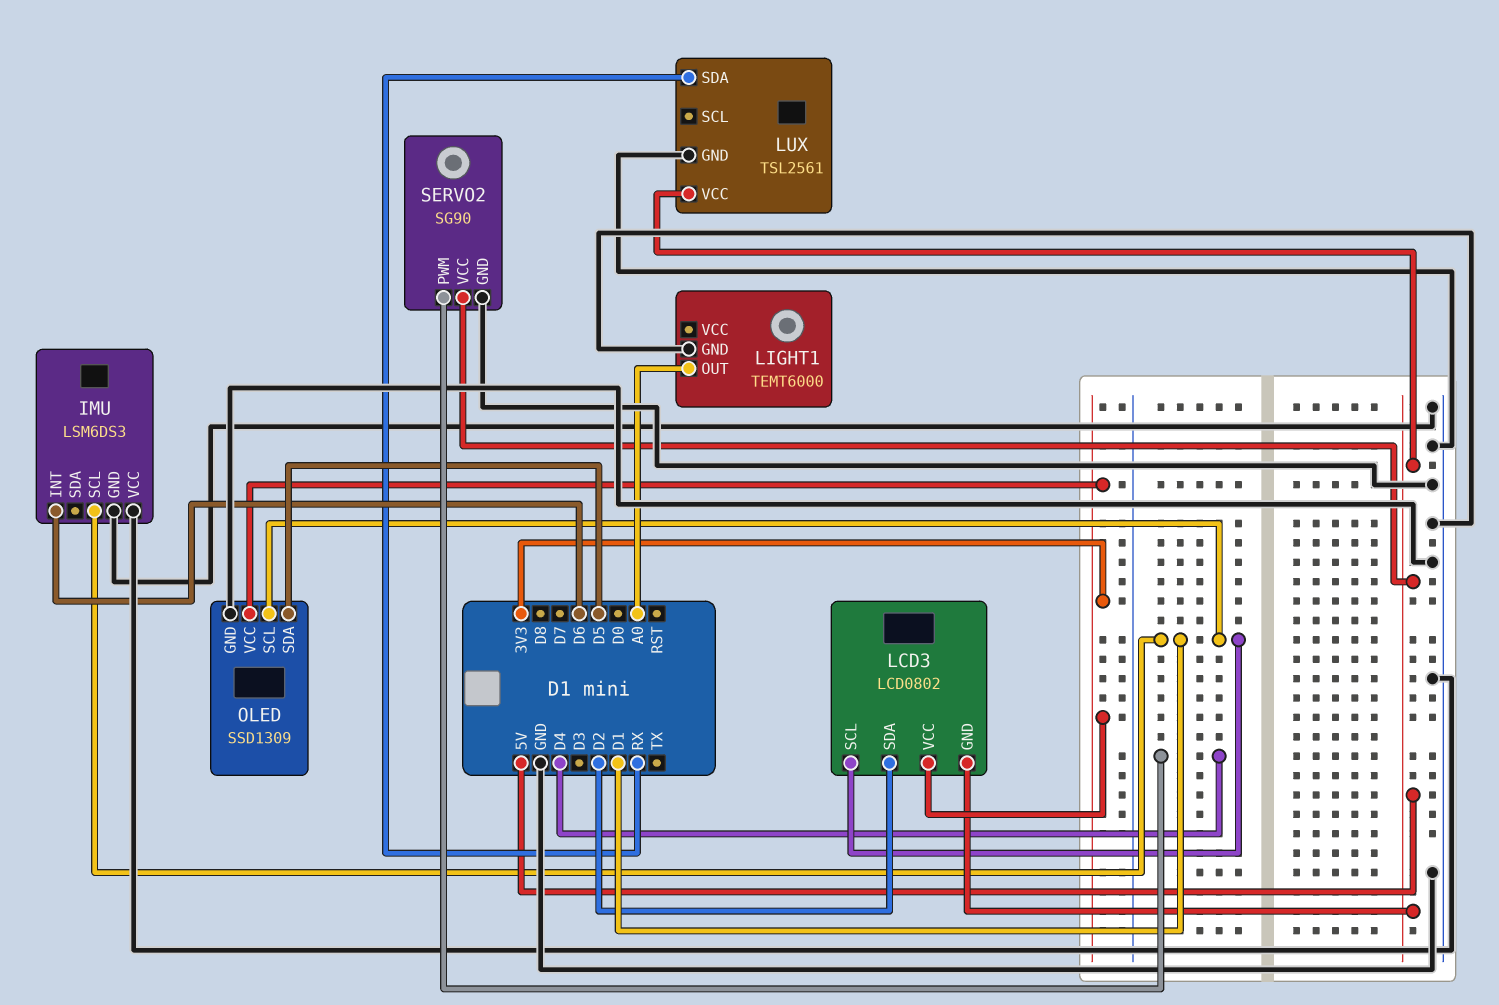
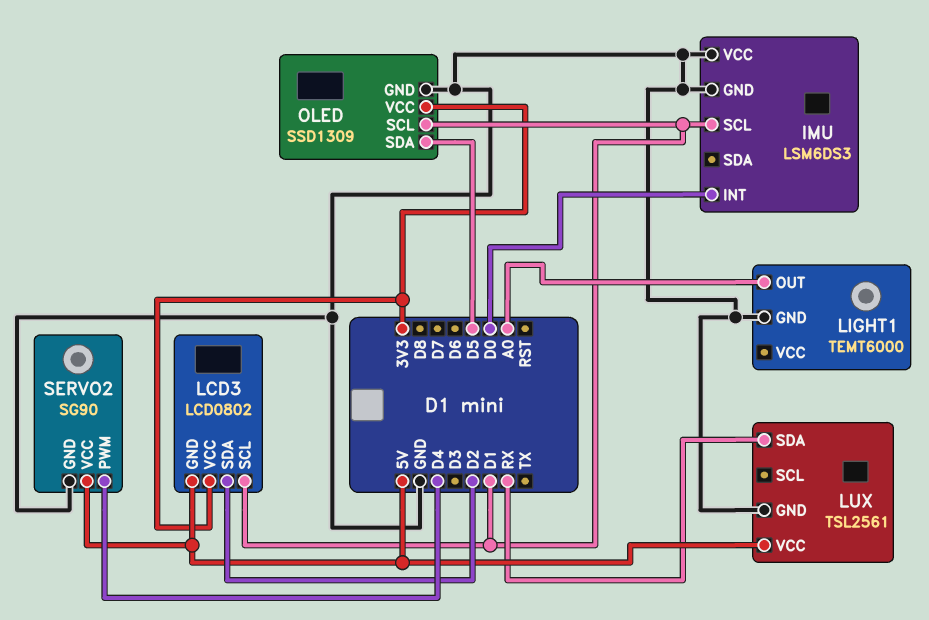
IMU pin INT: D6 -> D0

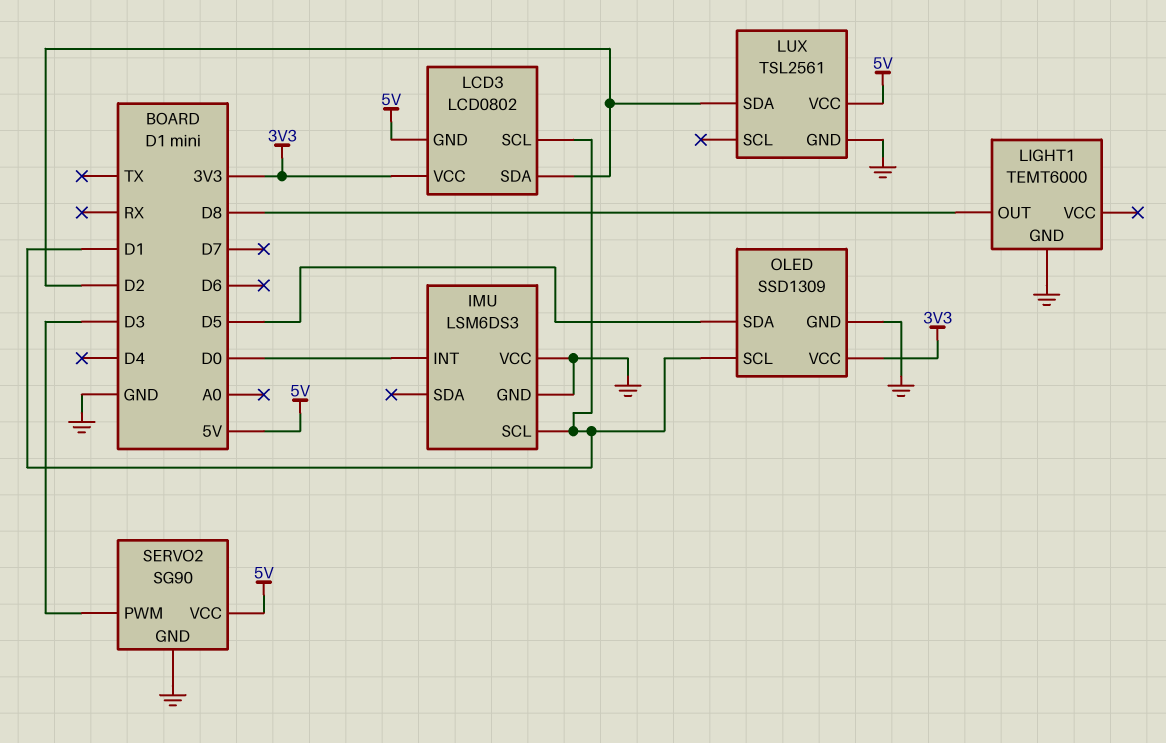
LIGHT1 pin OUT: A0 -> D8
LUX pin SDA: RX -> D2
SERVO2 pin PWM: D4 -> D3

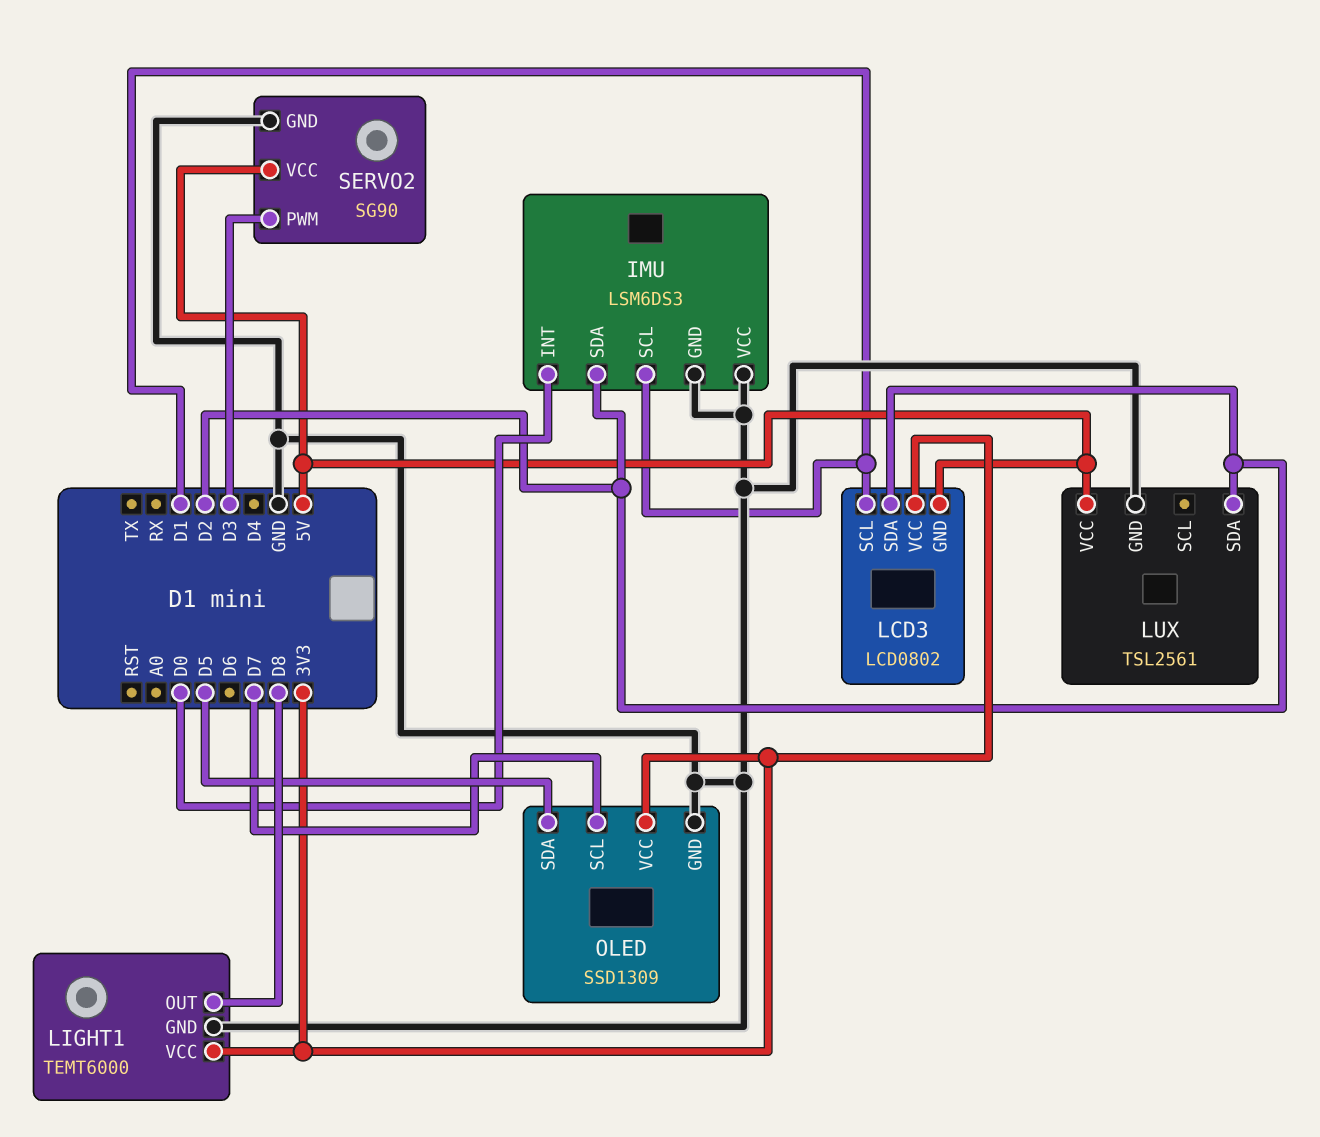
IMU pin SDA: none -> D2
LIGHT1 pin VCC: none -> 3V3
OLED pin SCL: D1 -> D7

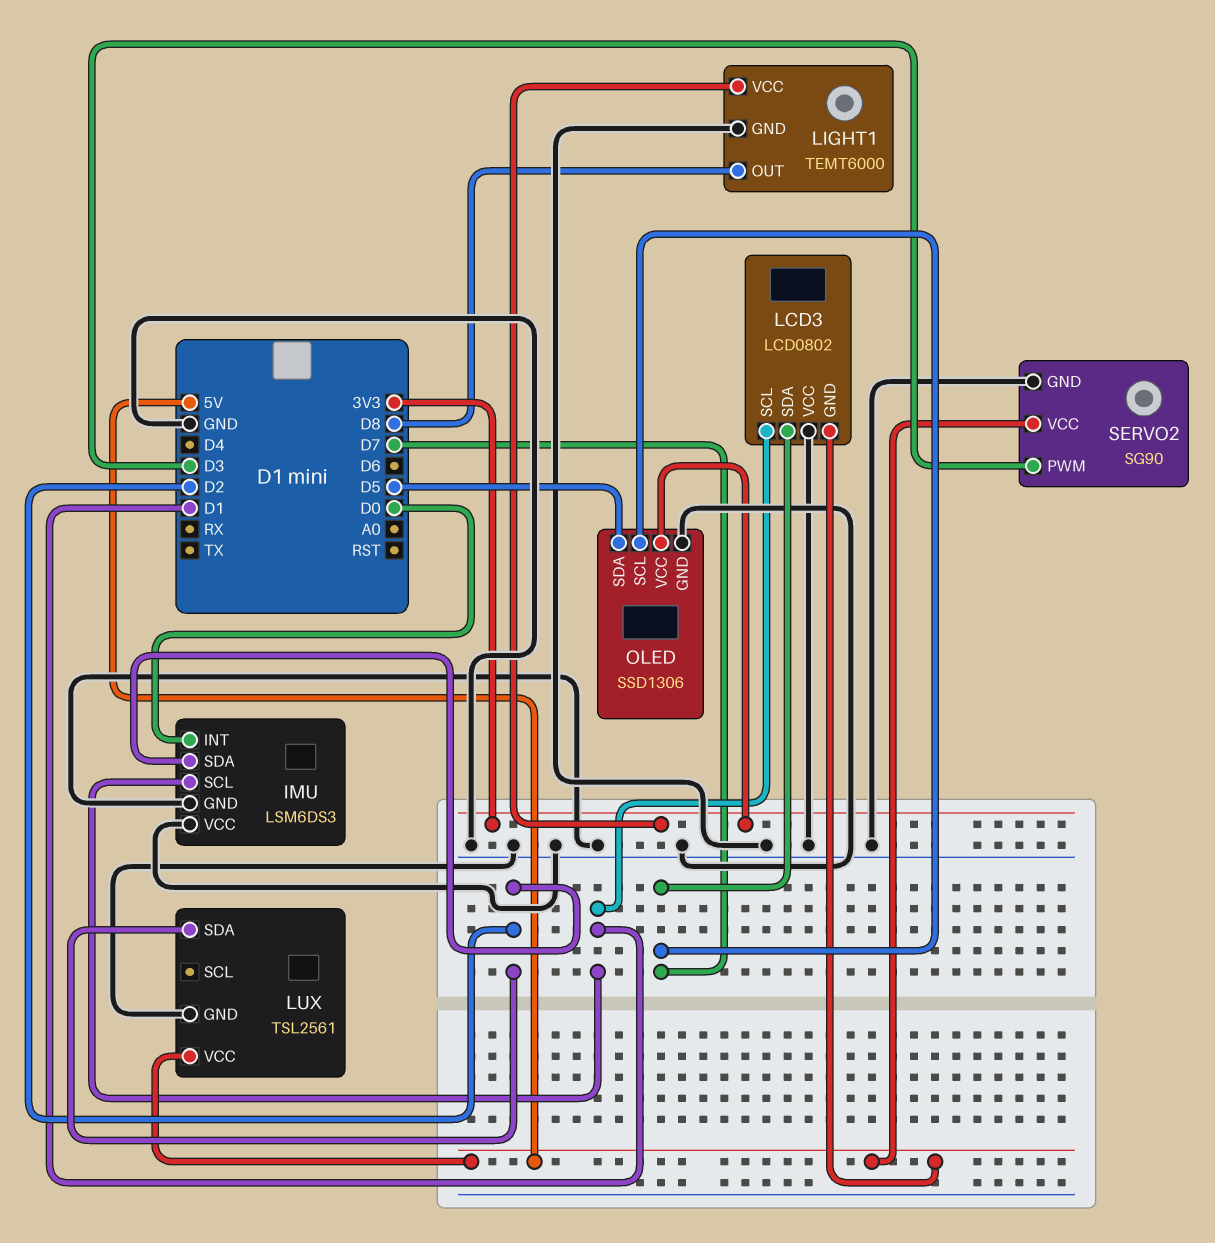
LCD3 pin SDA: D2 -> D7
LCD3 pin VCC: 3V3 -> GND
OLED: SSD1309 -> SSD1306

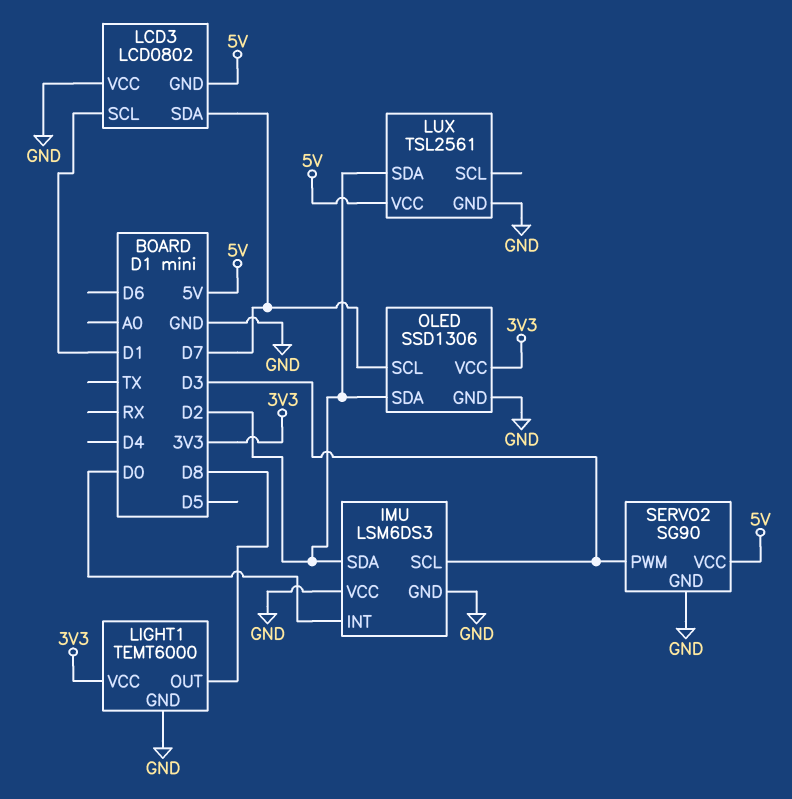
IMU pin SCL: D1 -> D3
OLED pin SDA: D5 -> D2

